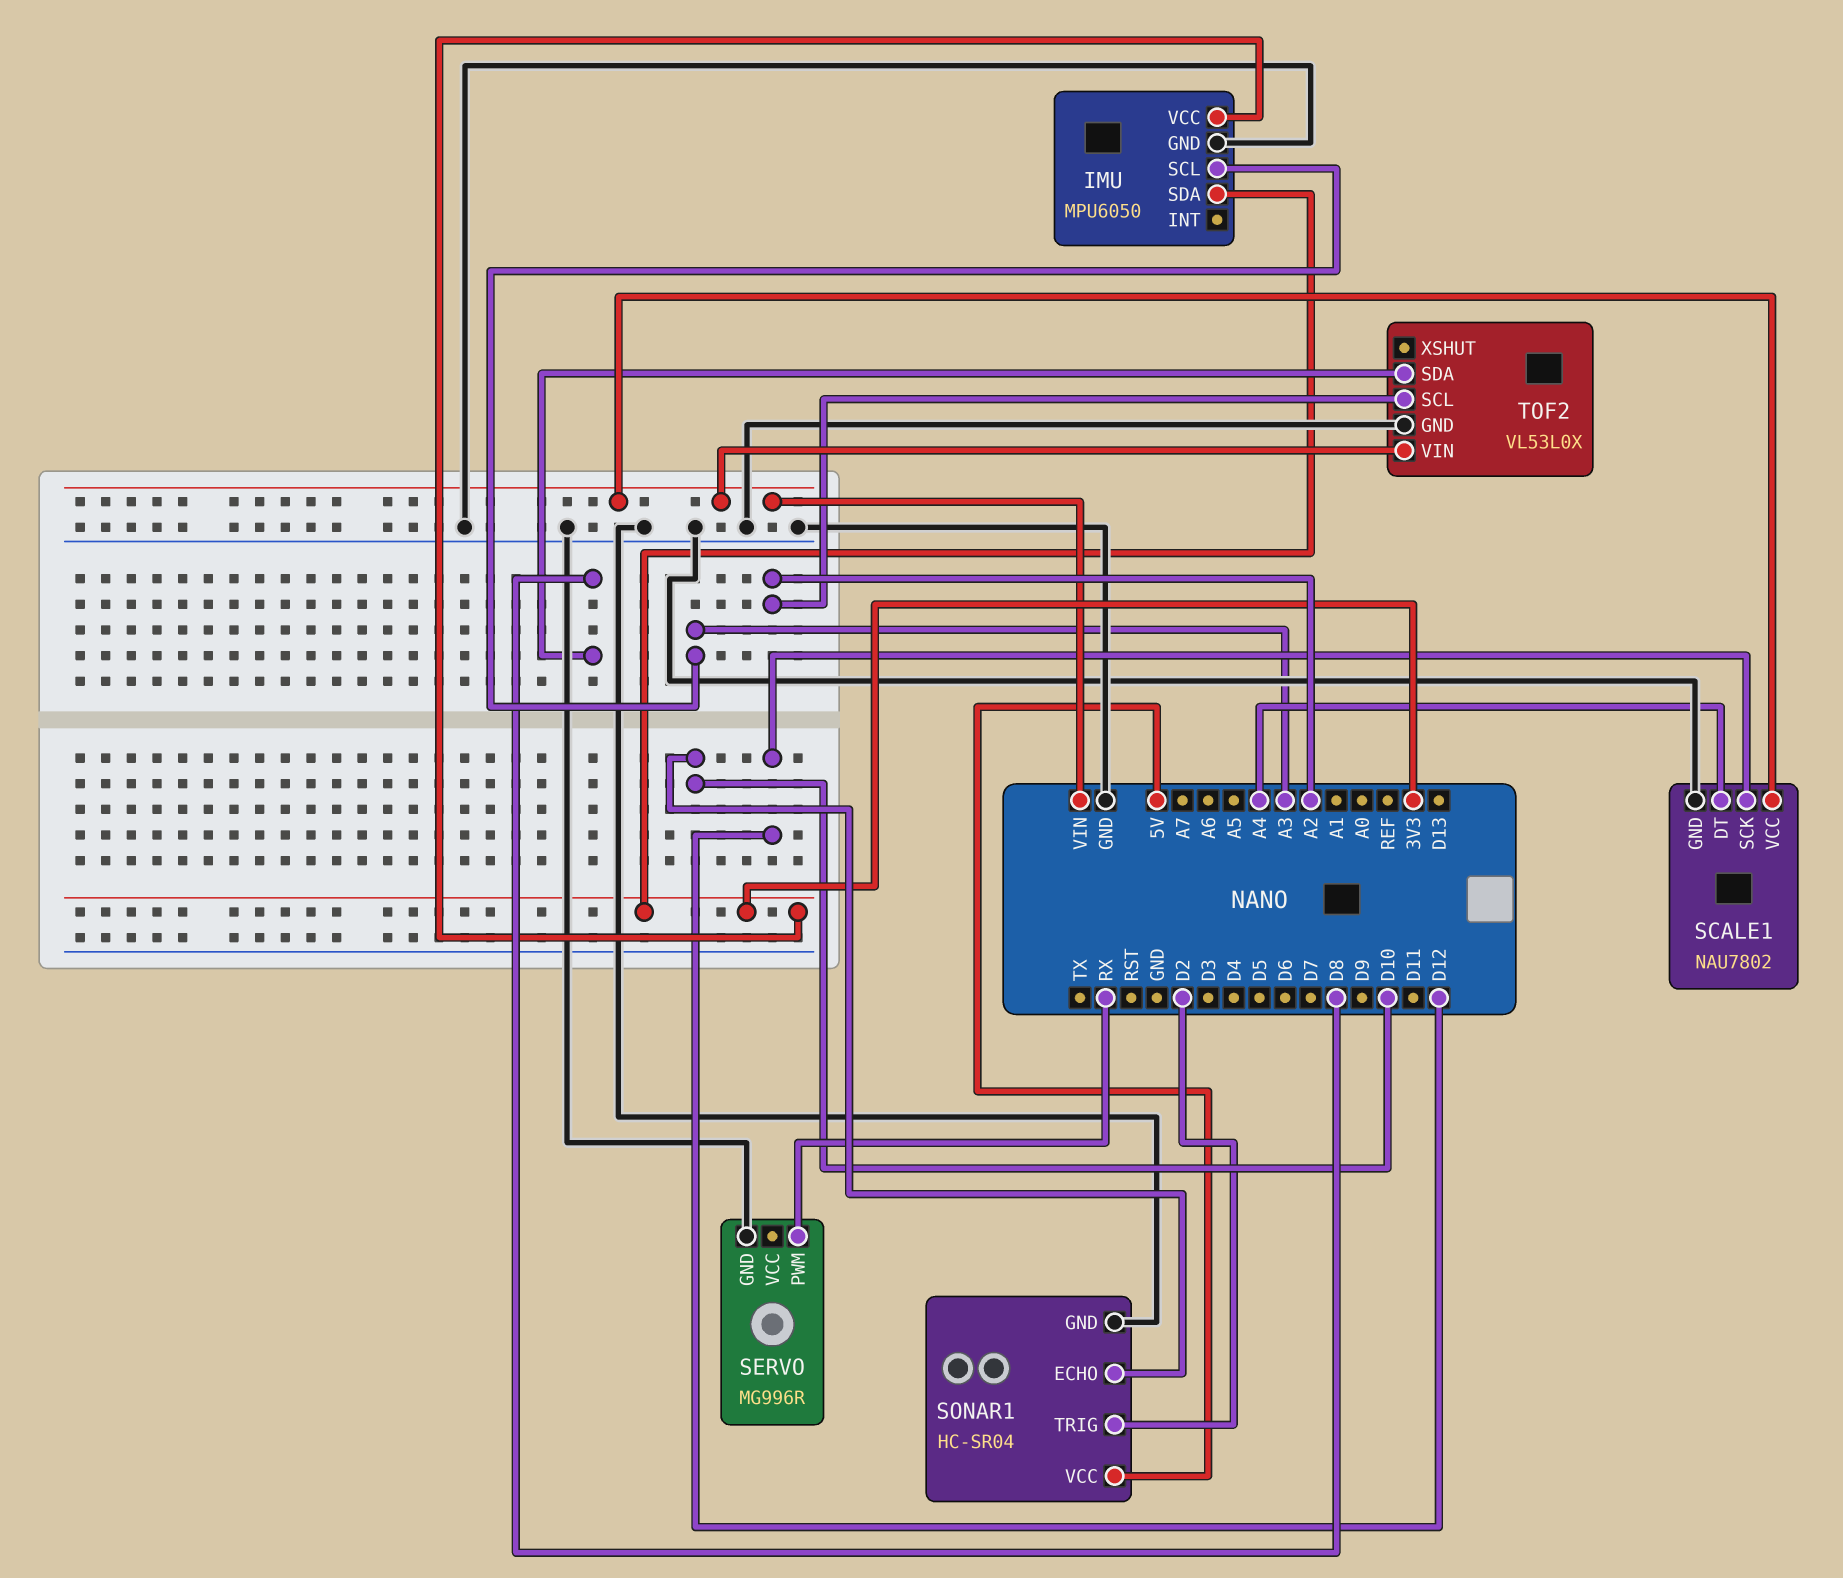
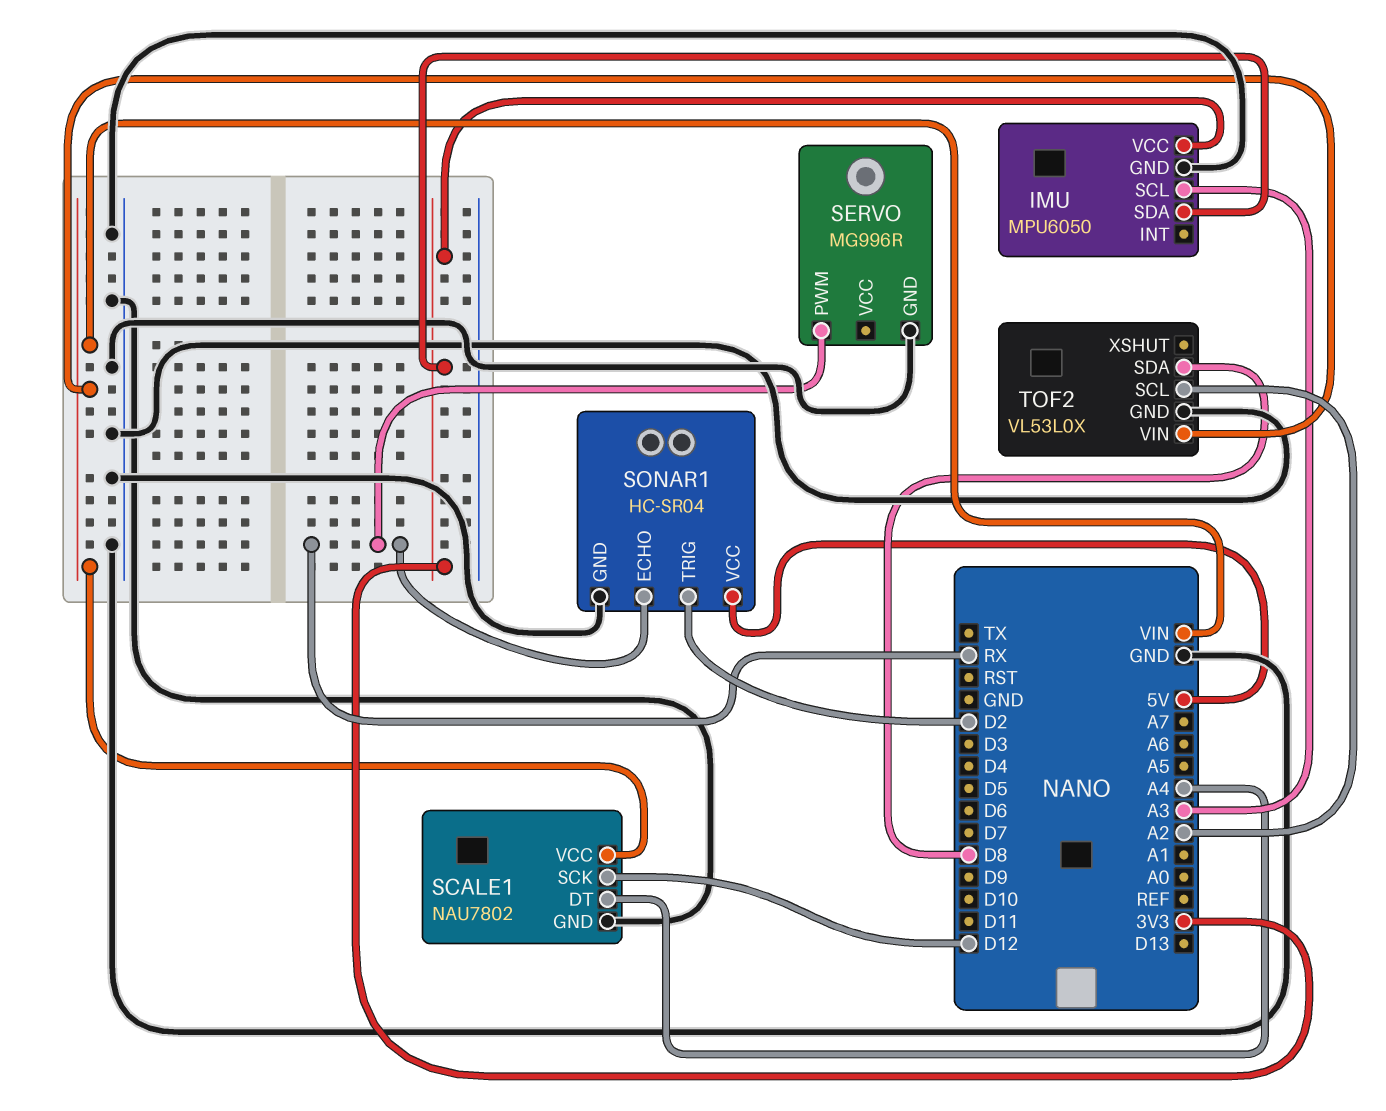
SONAR1 pin ECHO: D10 -> RX

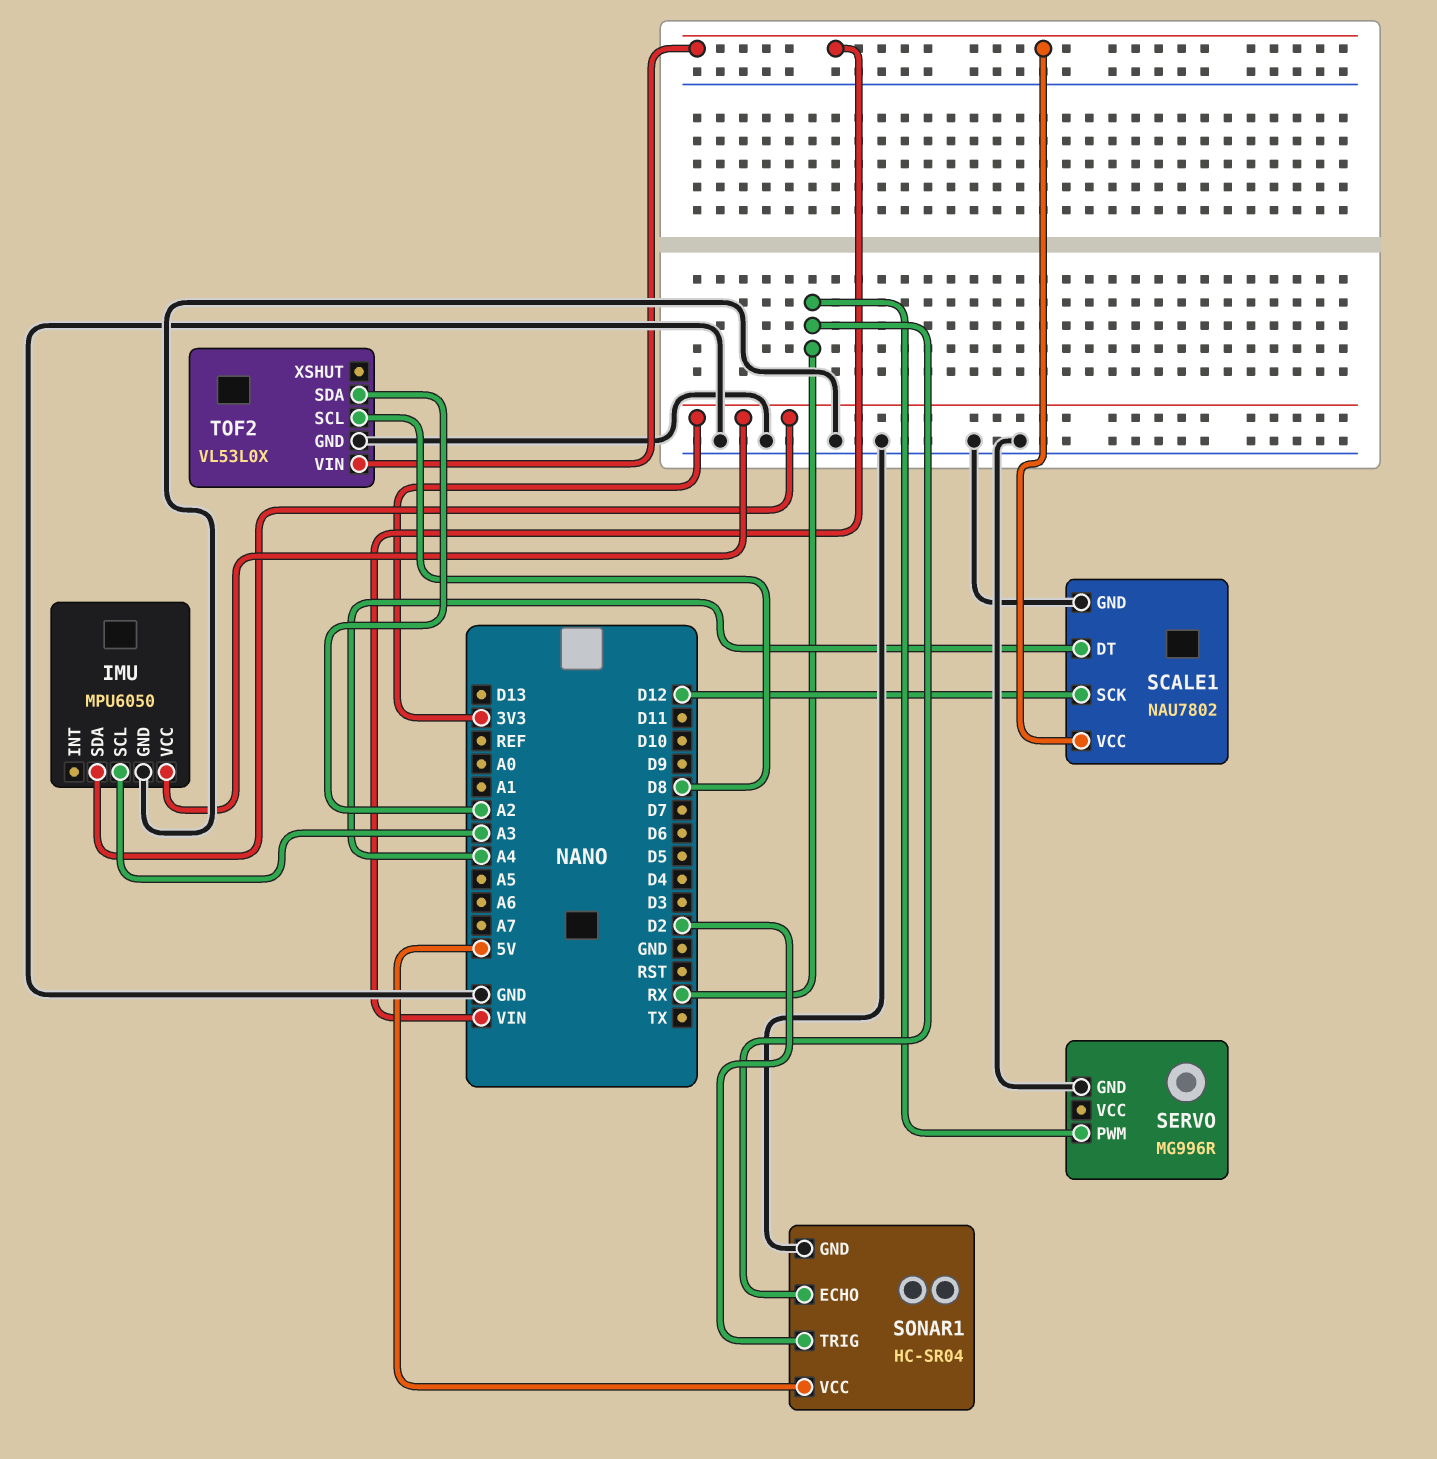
TOF2 pin SCL: A2 -> D8
TOF2 pin SDA: D8 -> A2

